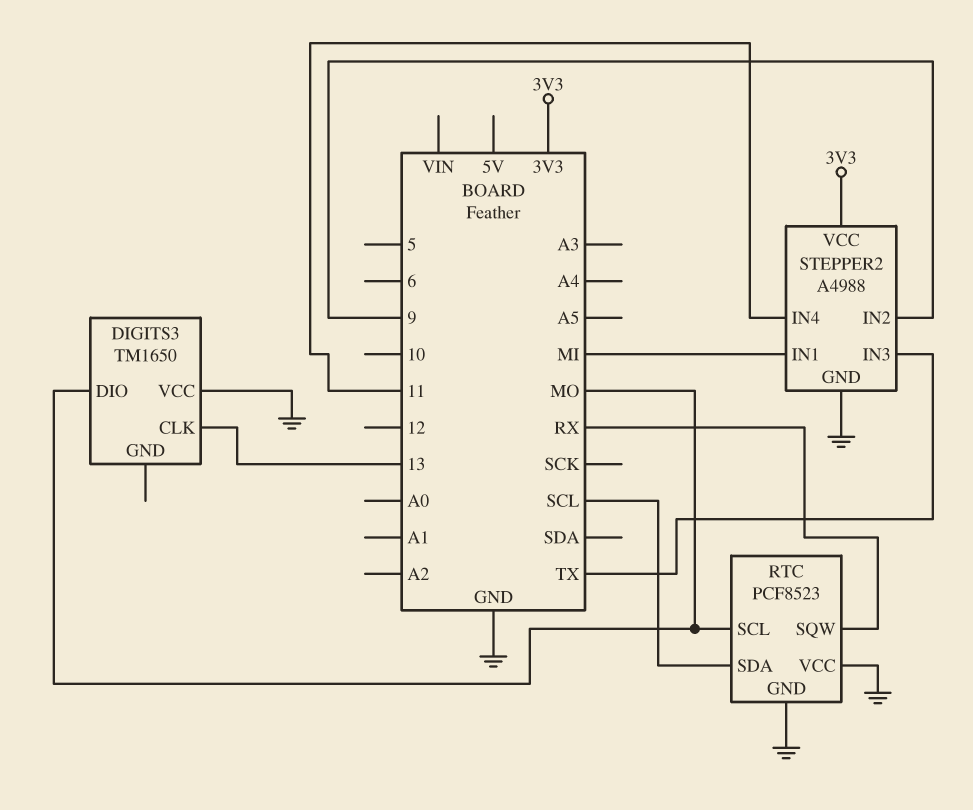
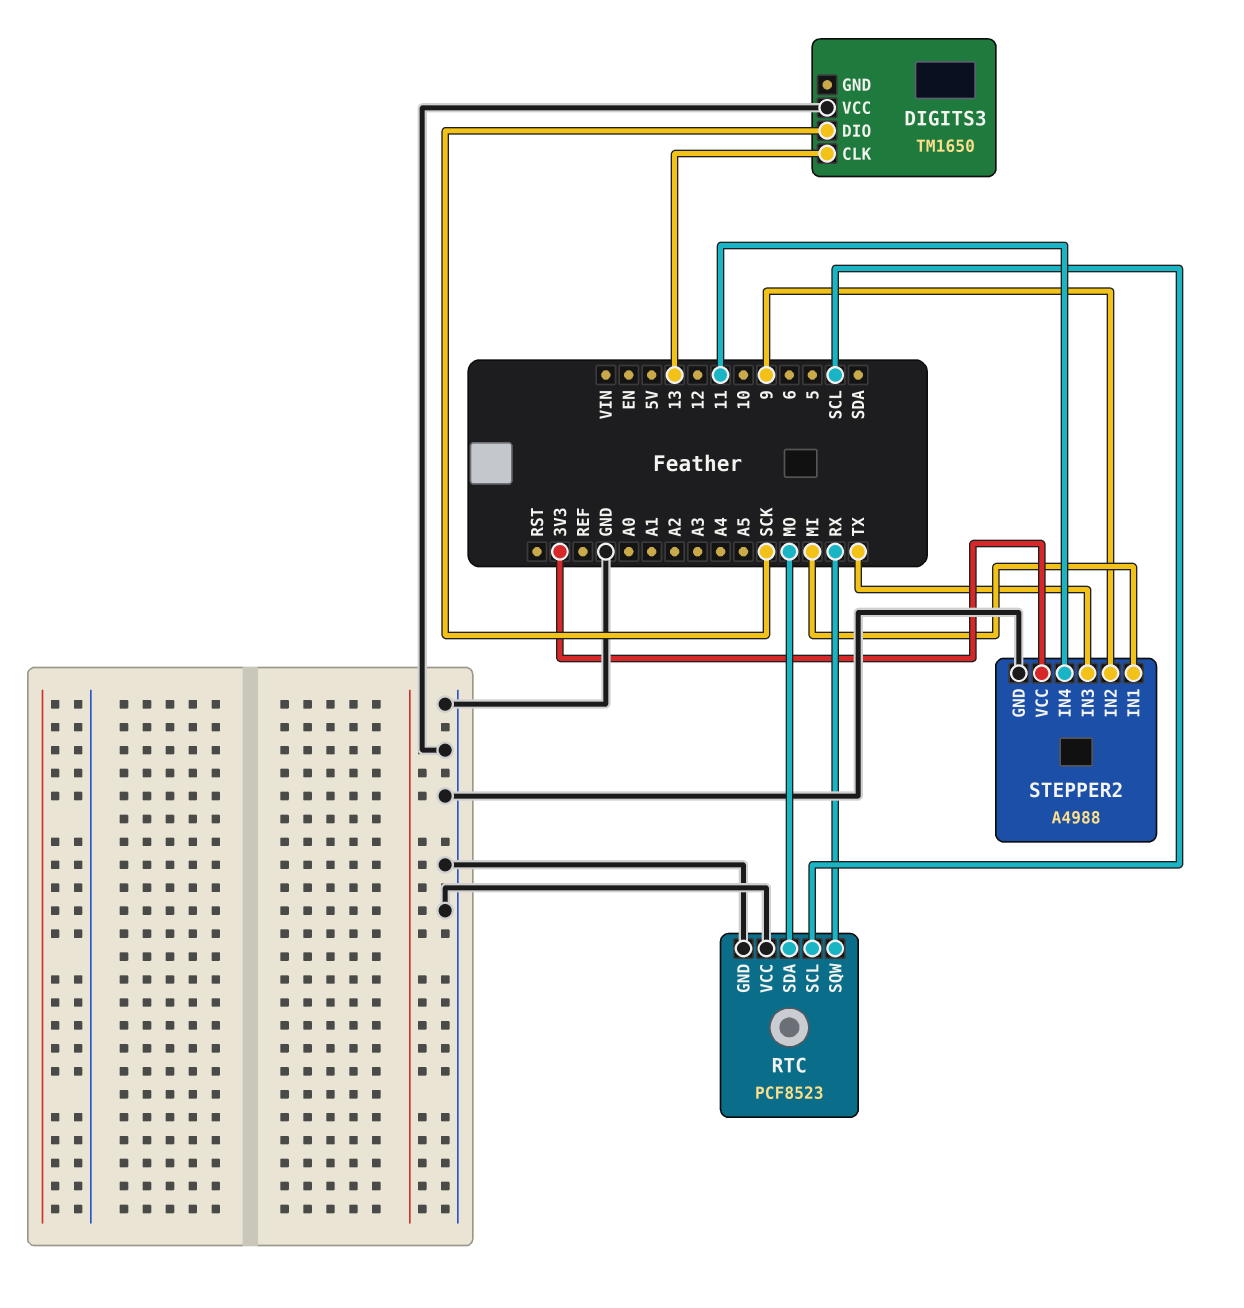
DIGITS3 pin DIO: MO -> SCK
RTC pin SCL: MO -> SCL
RTC pin SDA: SCL -> MO

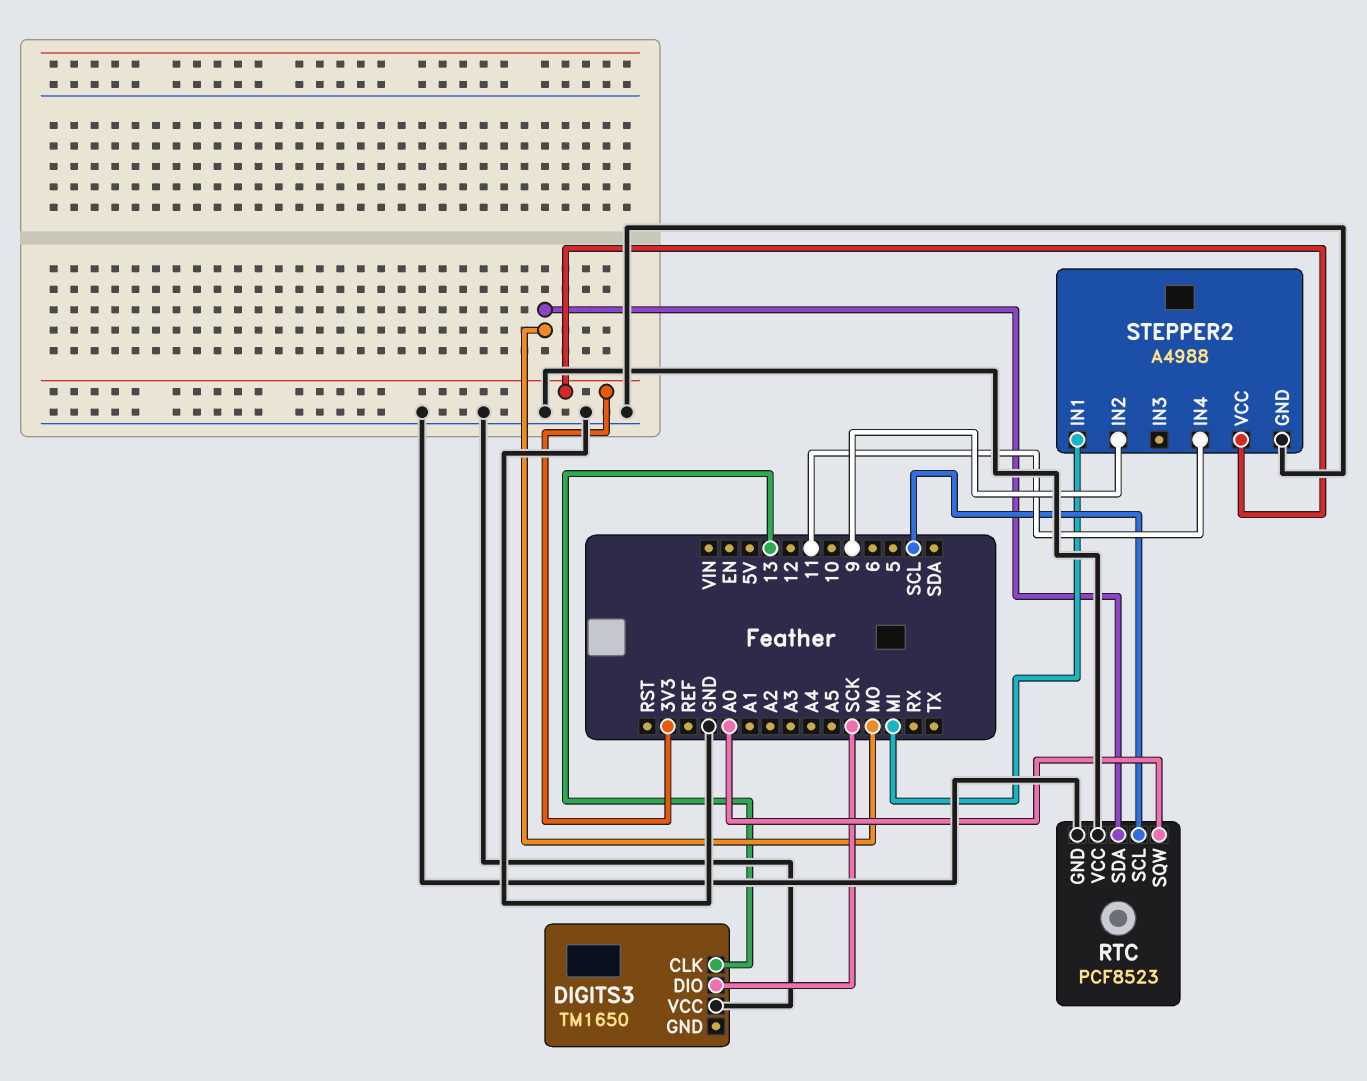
RTC pin SQW: RX -> A0
STEPPER2 pin IN3: TX -> none

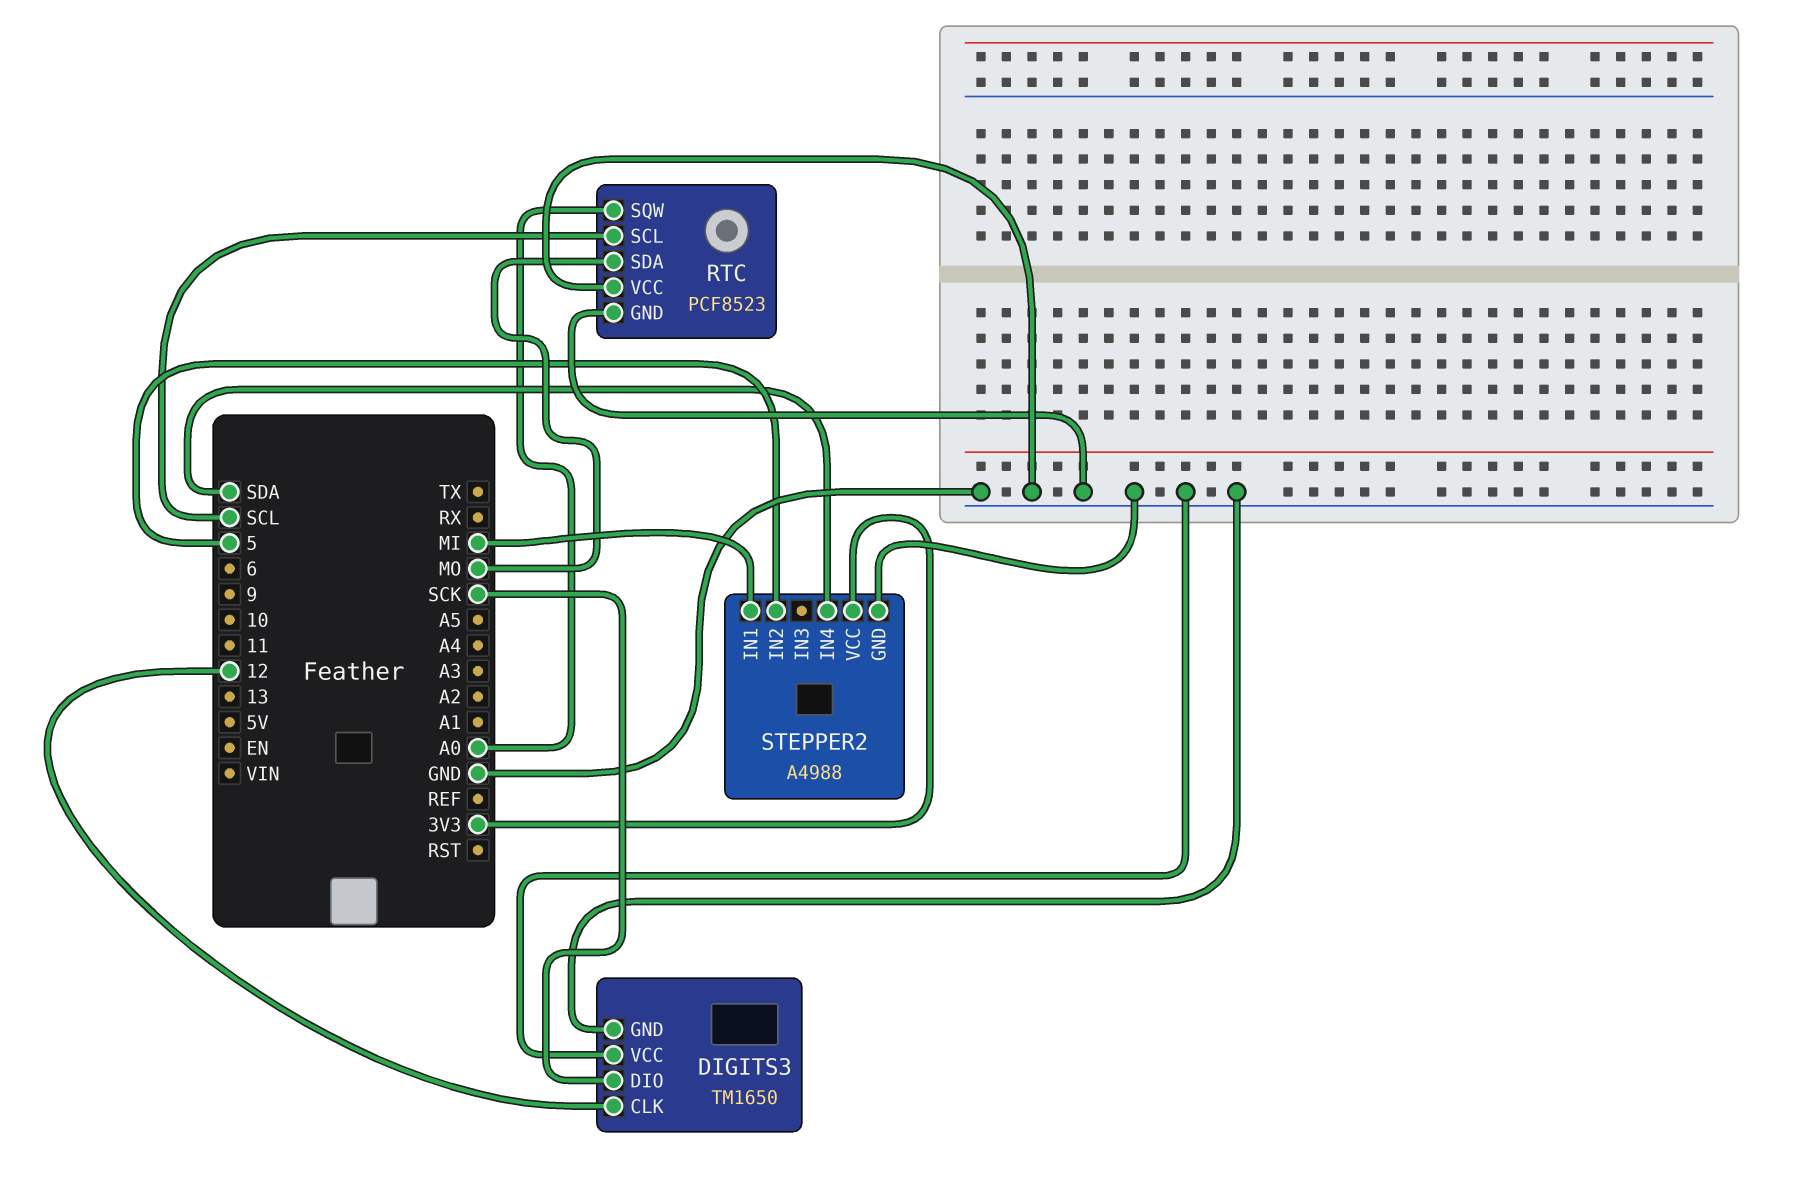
DIGITS3 pin CLK: 13 -> 12
DIGITS3 pin GND: none -> GND
STEPPER2 pin IN2: 9 -> 5
STEPPER2 pin IN4: 11 -> SDA

